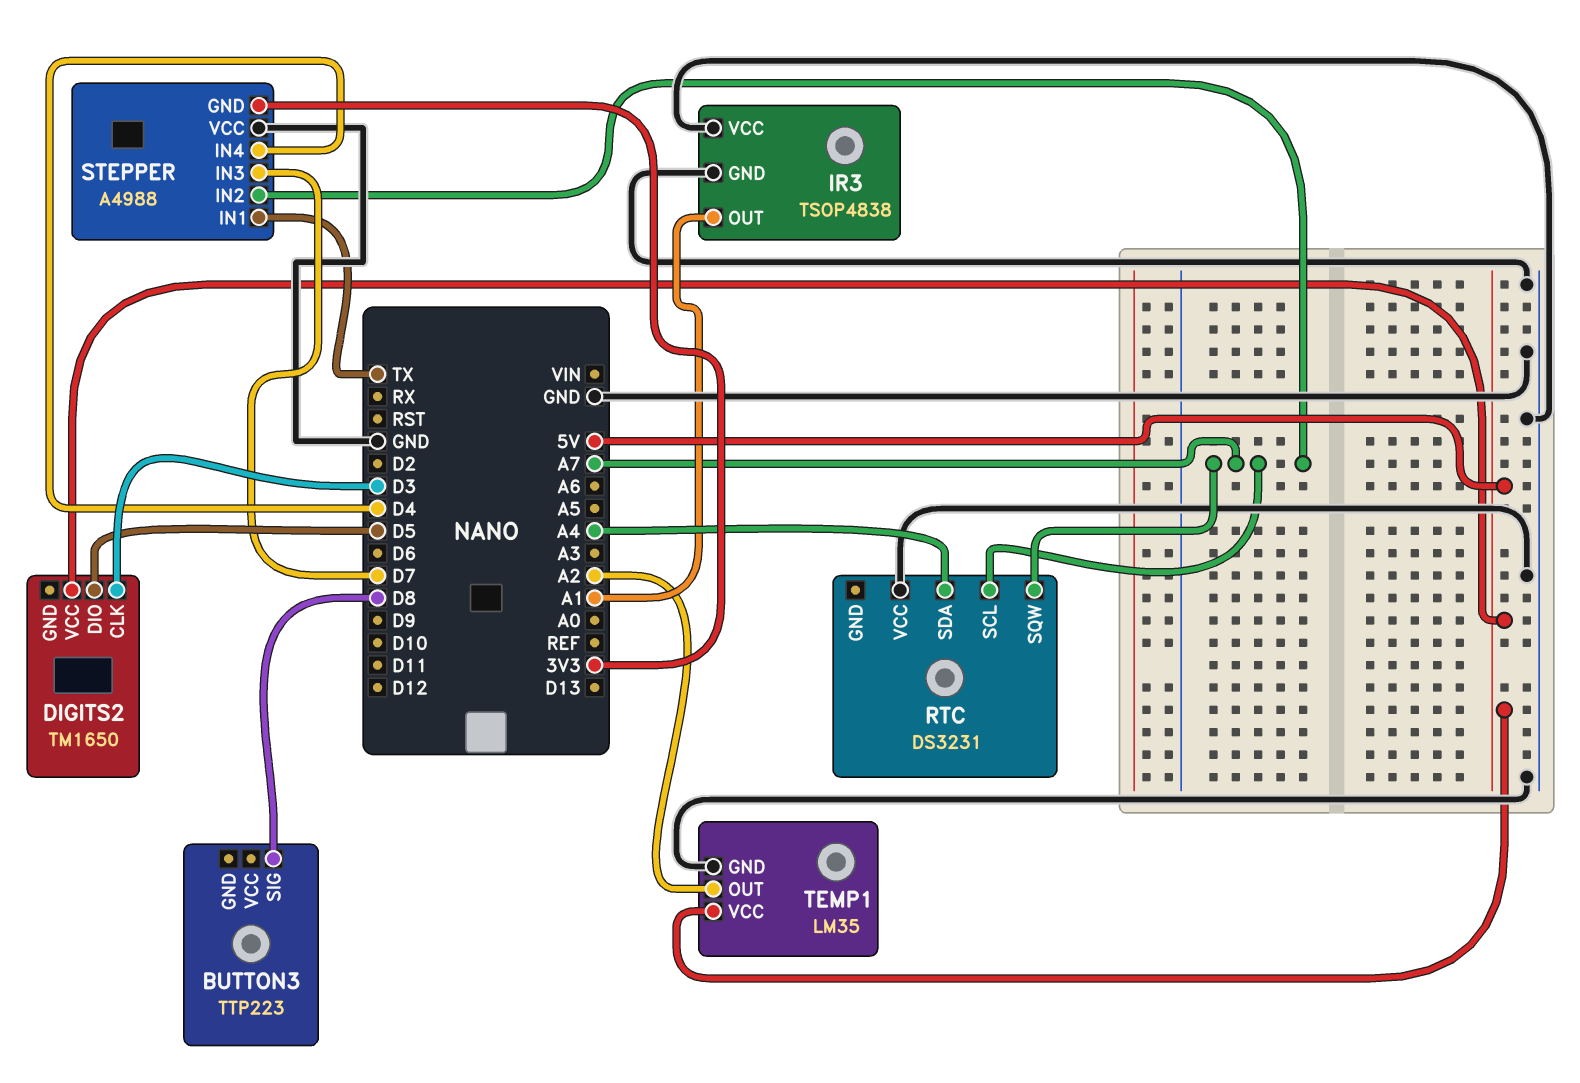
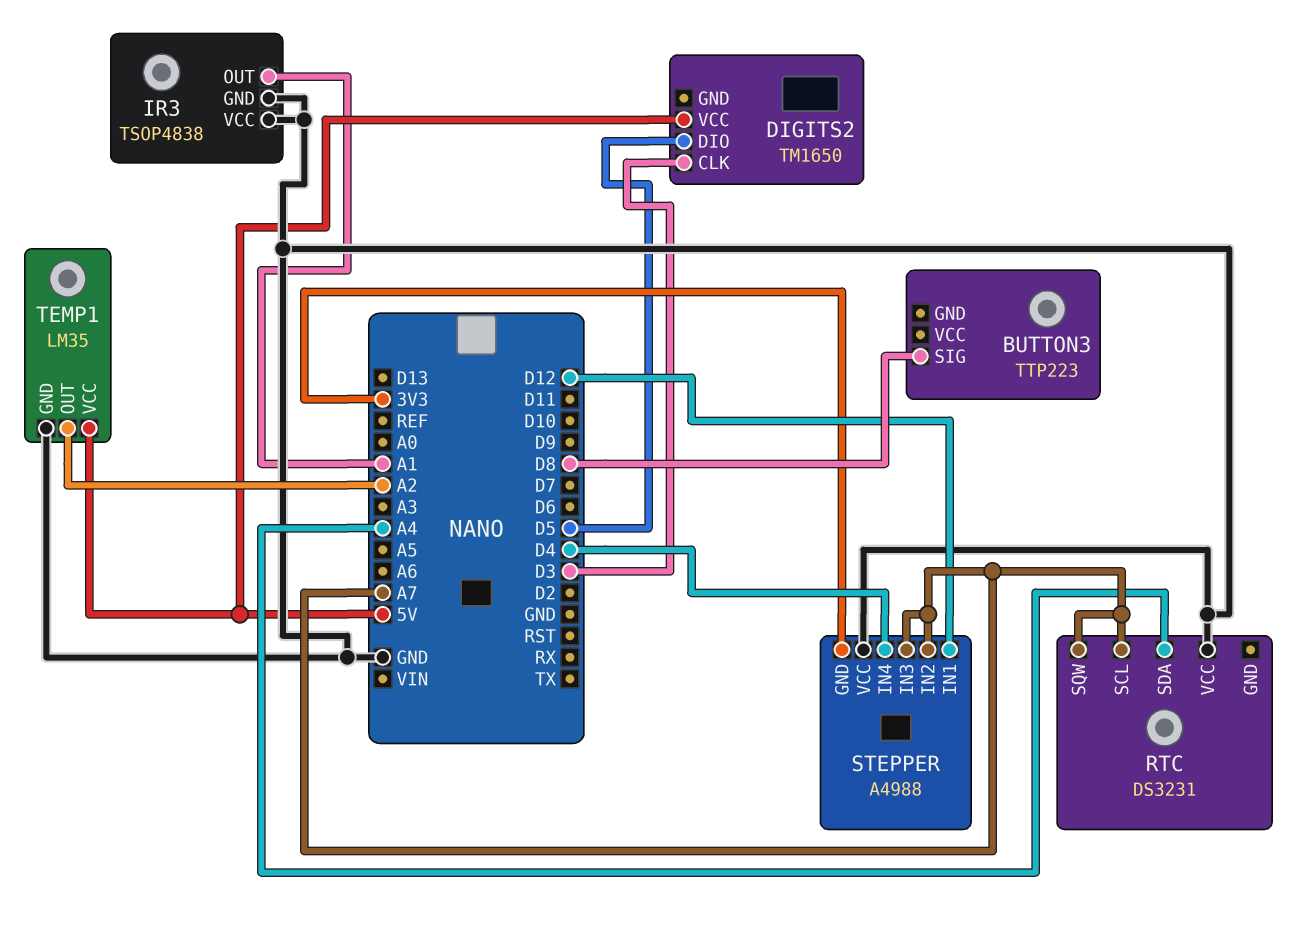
STEPPER pin IN1: TX -> D12
STEPPER pin IN3: D7 -> A7

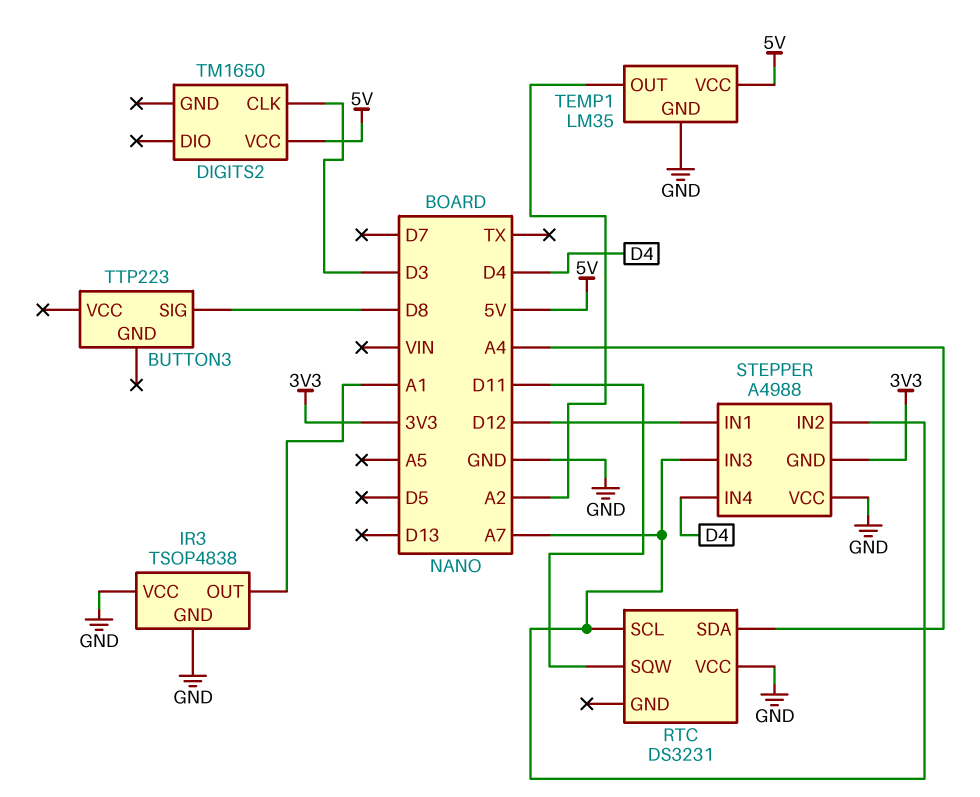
DIGITS2 pin DIO: D5 -> none
RTC pin SQW: A7 -> D11

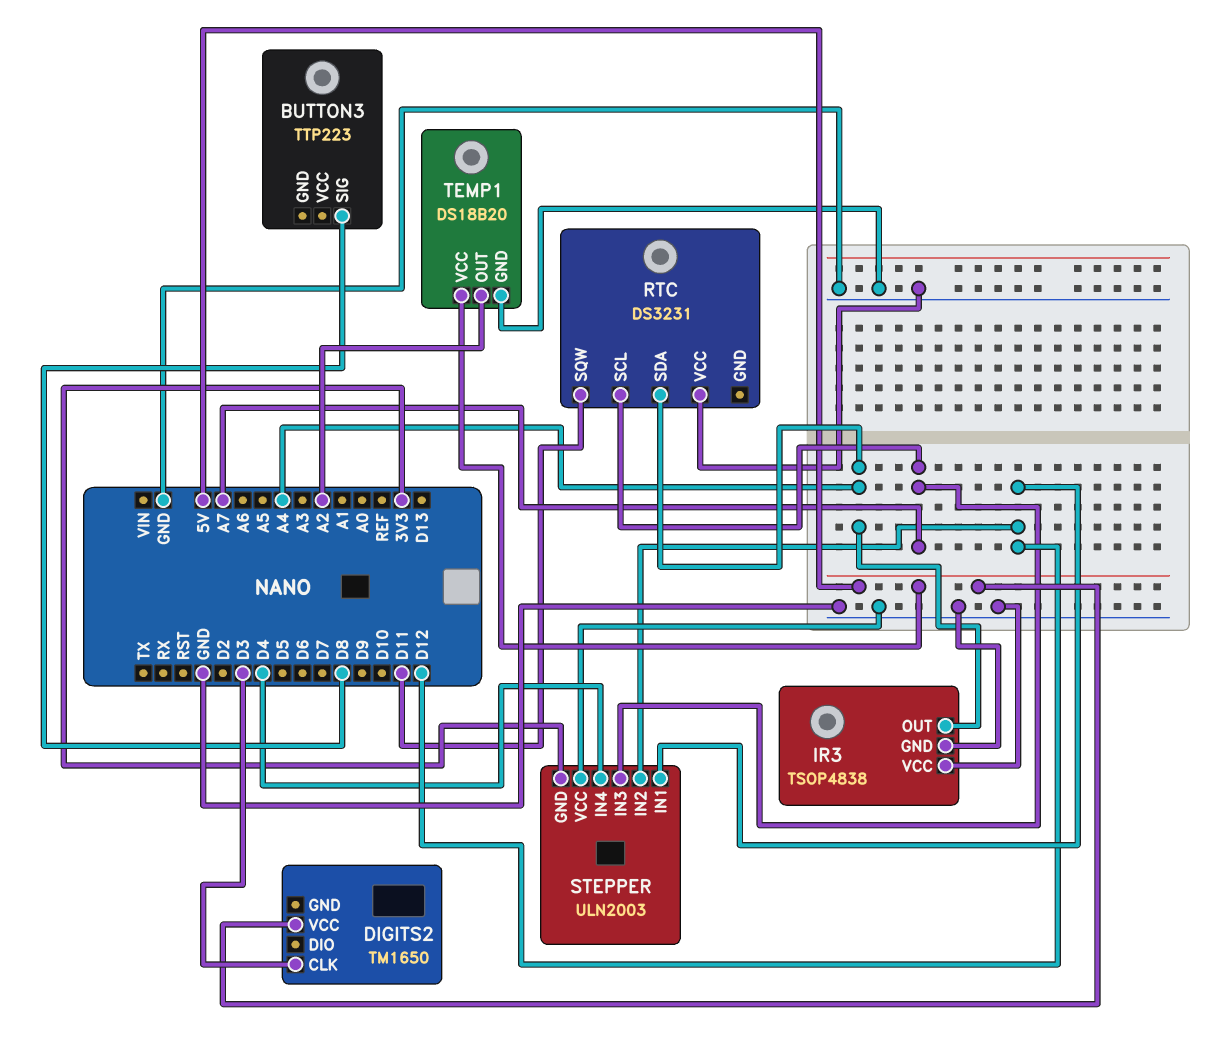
IR3 pin OUT: A1 -> A4
STEPPER: A4988 -> ULN2003
STEPPER pin IN2: A7 -> D12
TEMP1: LM35 -> DS18B20

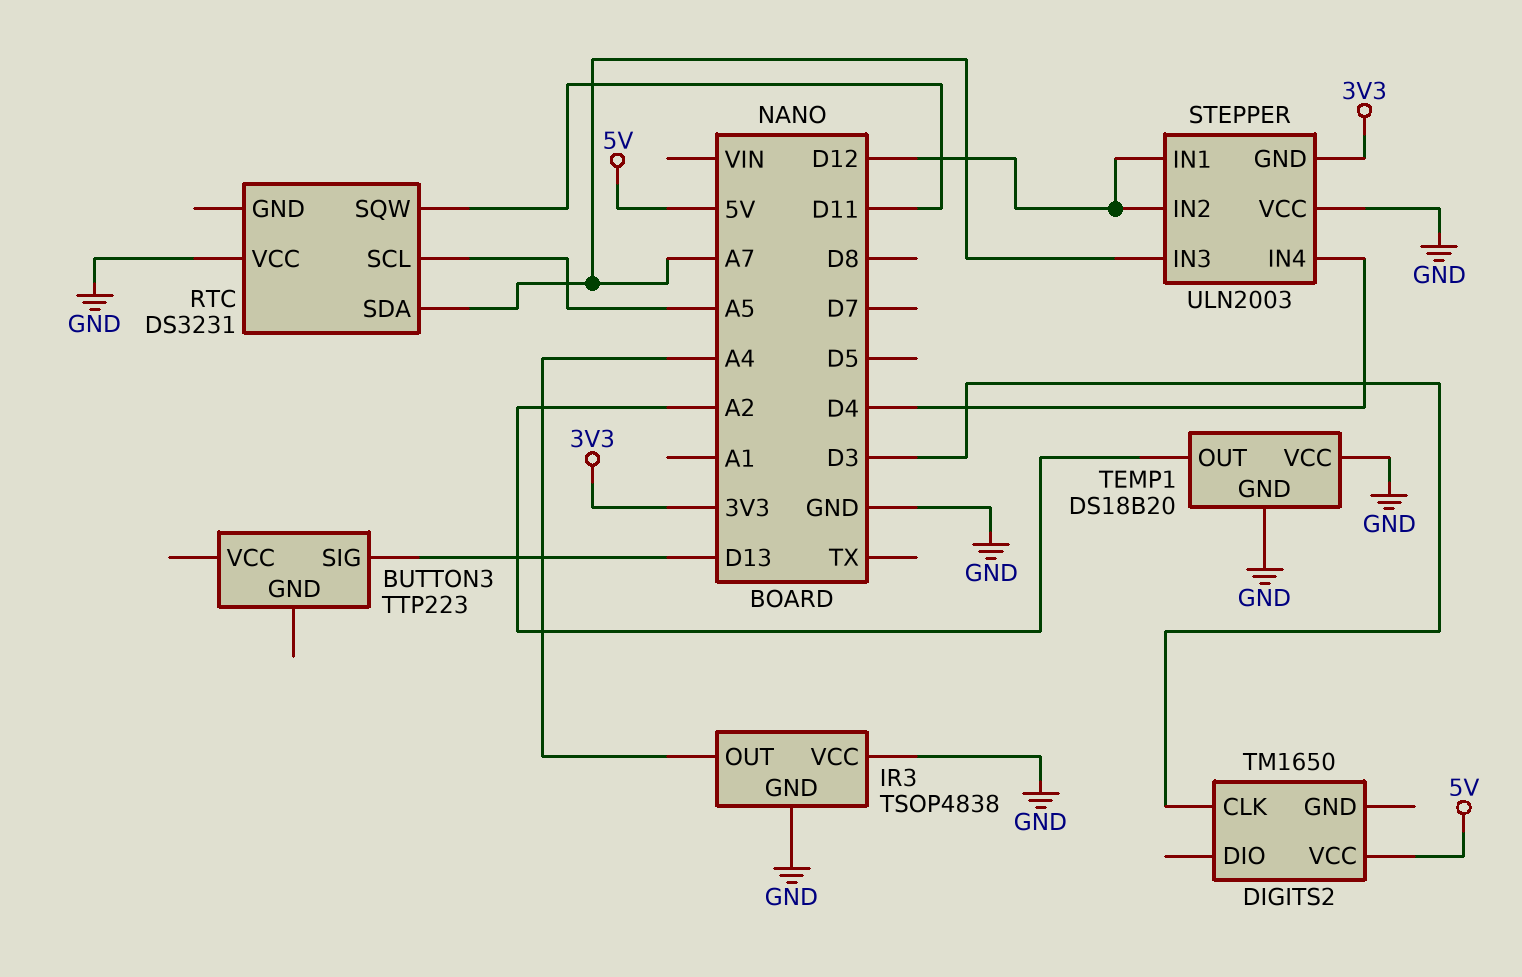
BUTTON3 pin SIG: D8 -> D13
RTC pin SCL: A7 -> A5
RTC pin SDA: A4 -> A7
TEMP1 pin VCC: 5V -> GND

